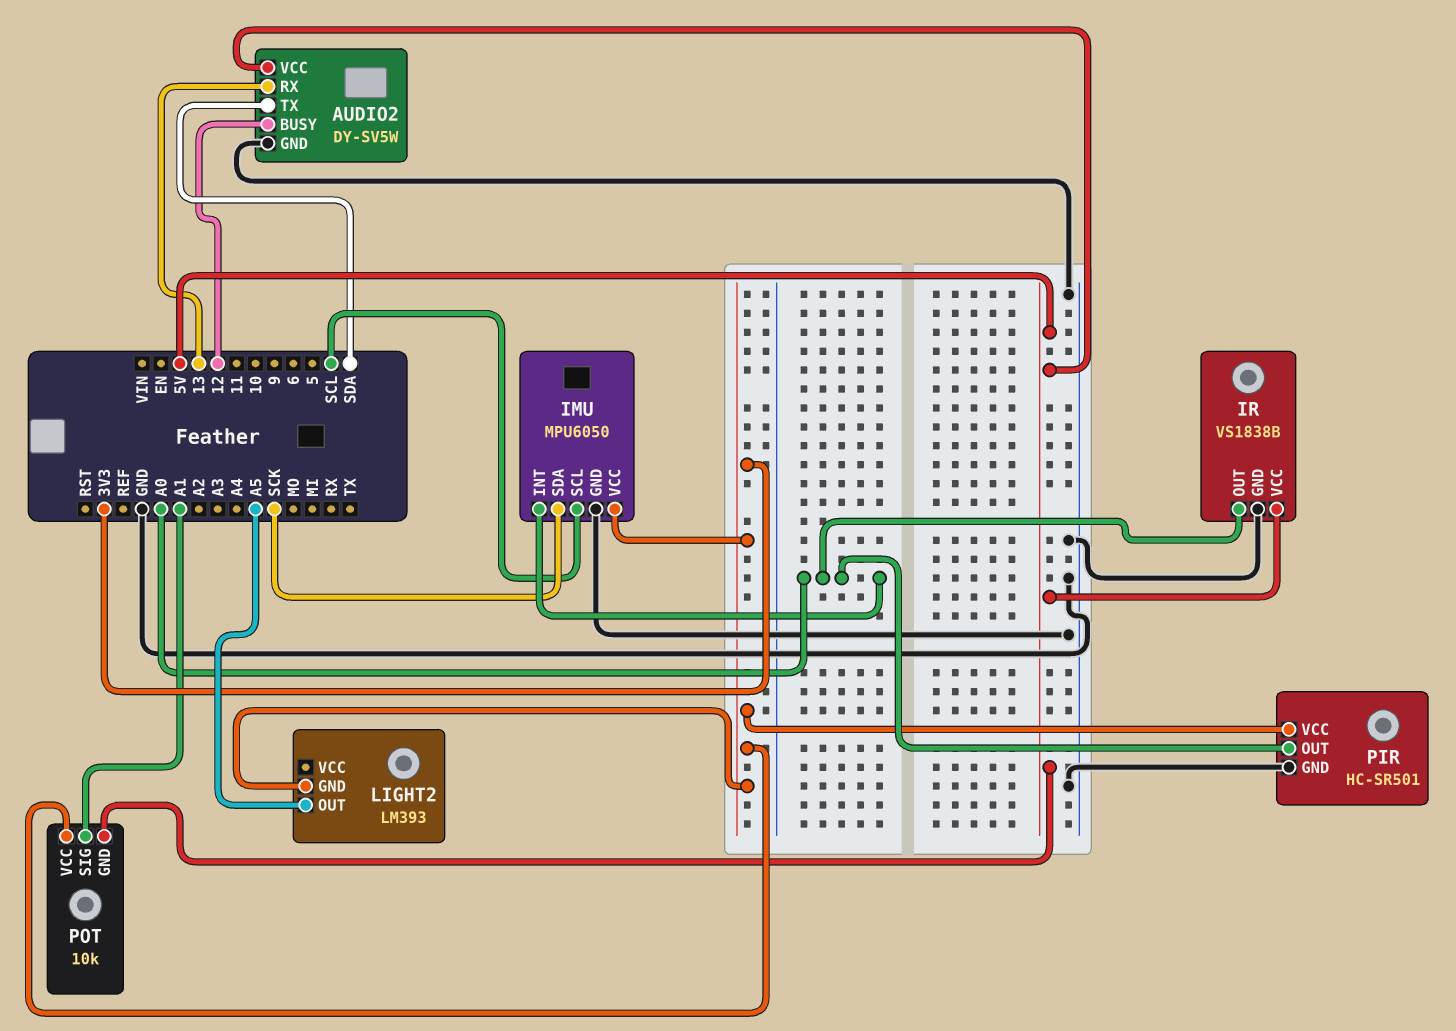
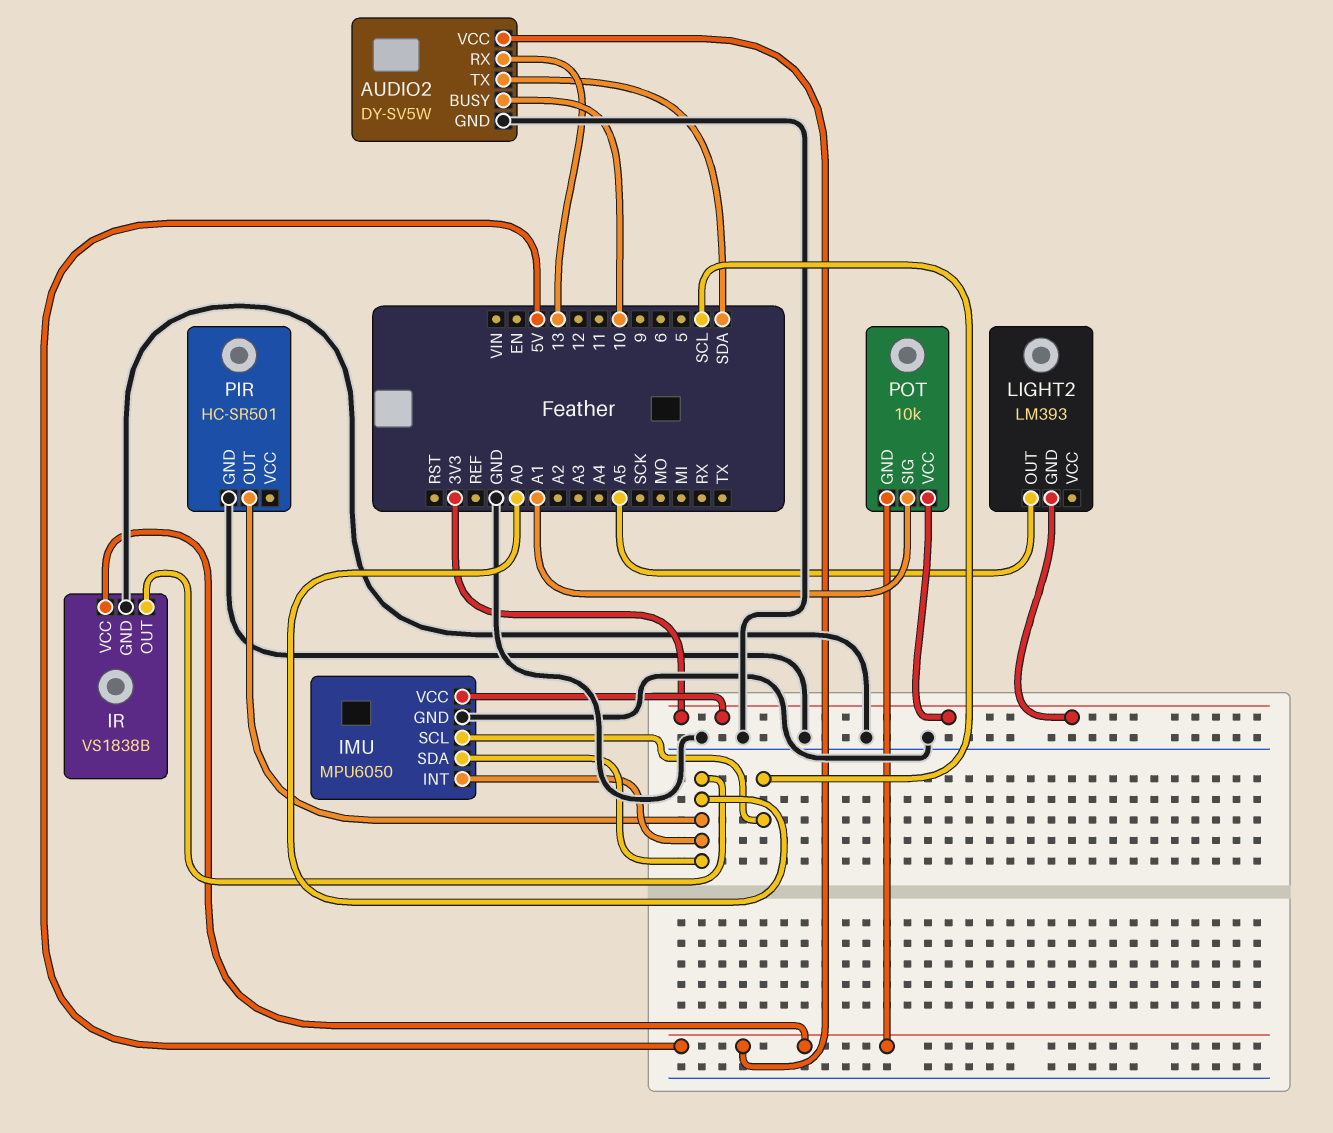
AUDIO2 pin BUSY: 12 -> 10
IMU pin SDA: SCK -> A0
PIR pin VCC: 3V3 -> none

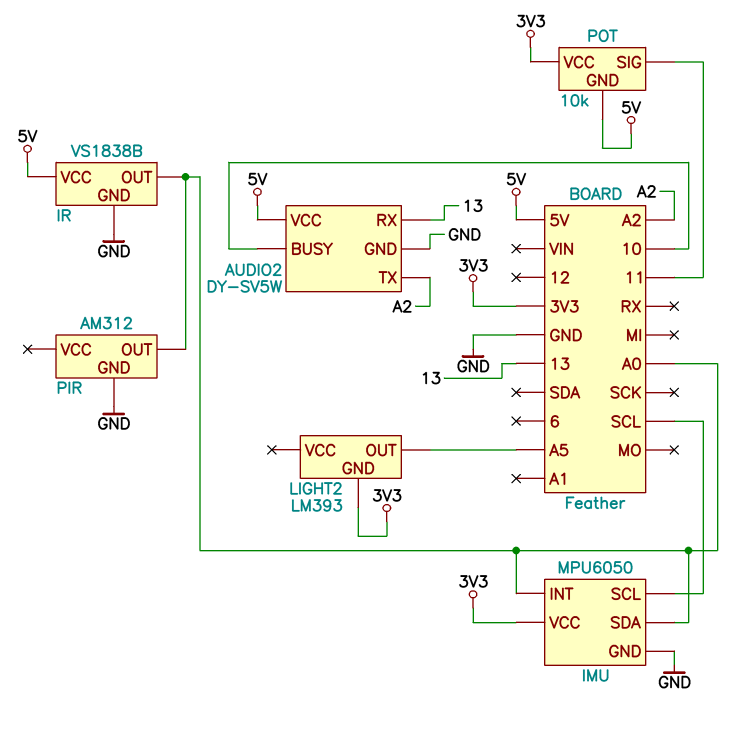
AUDIO2 pin TX: SDA -> A2
PIR: HC-SR501 -> AM312
POT pin SIG: A1 -> 11

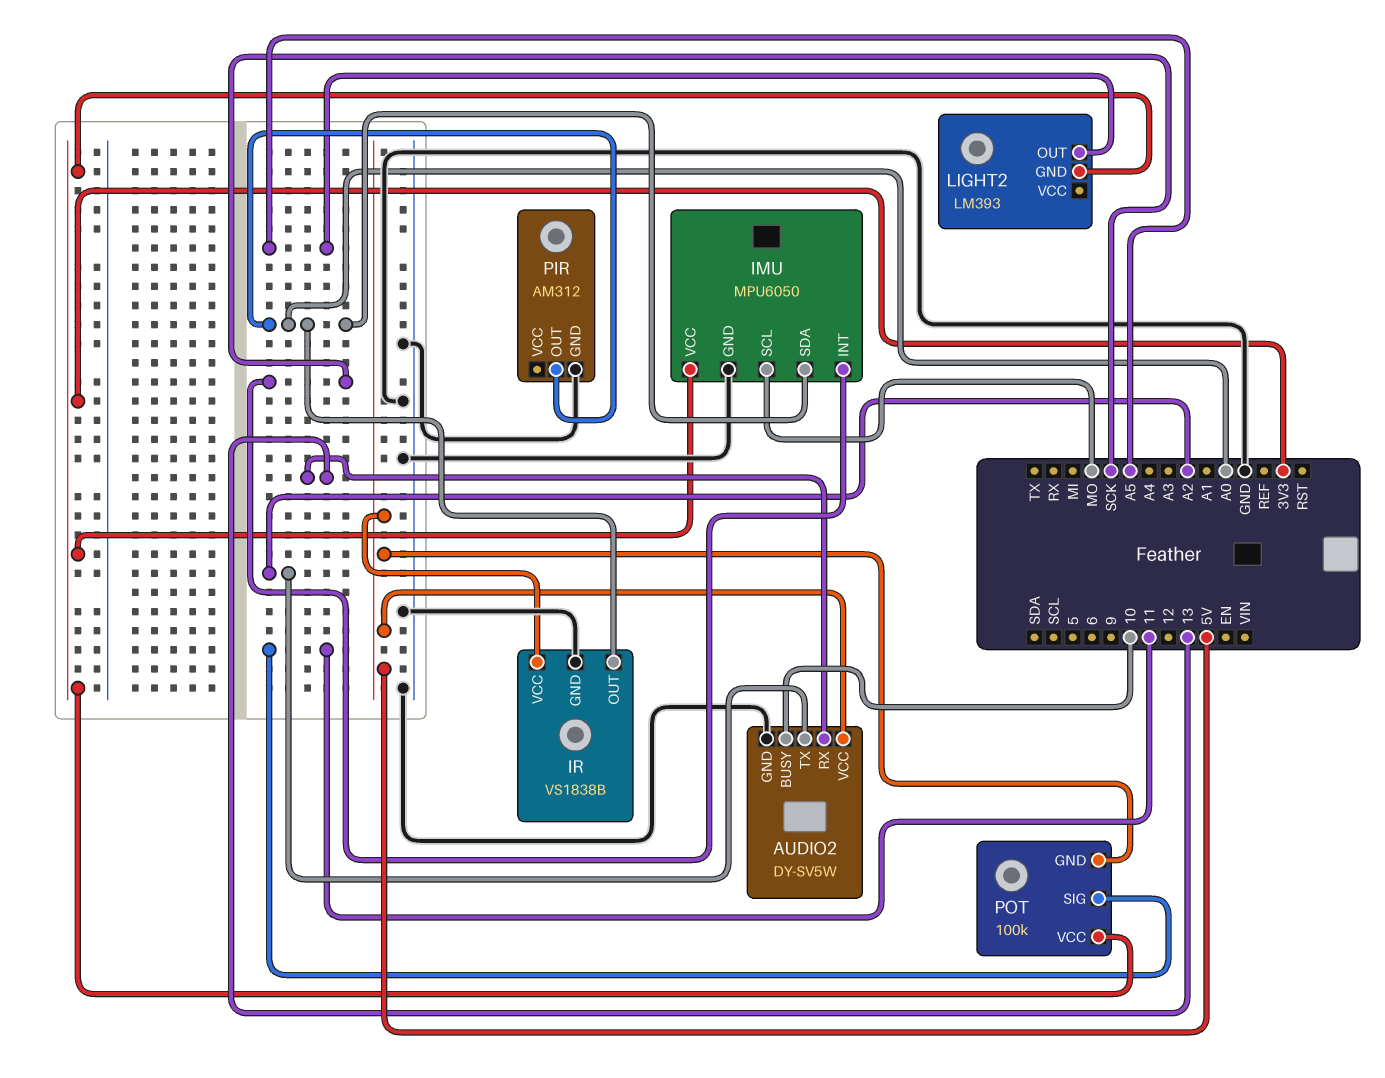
IMU pin INT: A0 -> SCK
IMU pin SCL: SCL -> MO
POT: 10k -> 100k

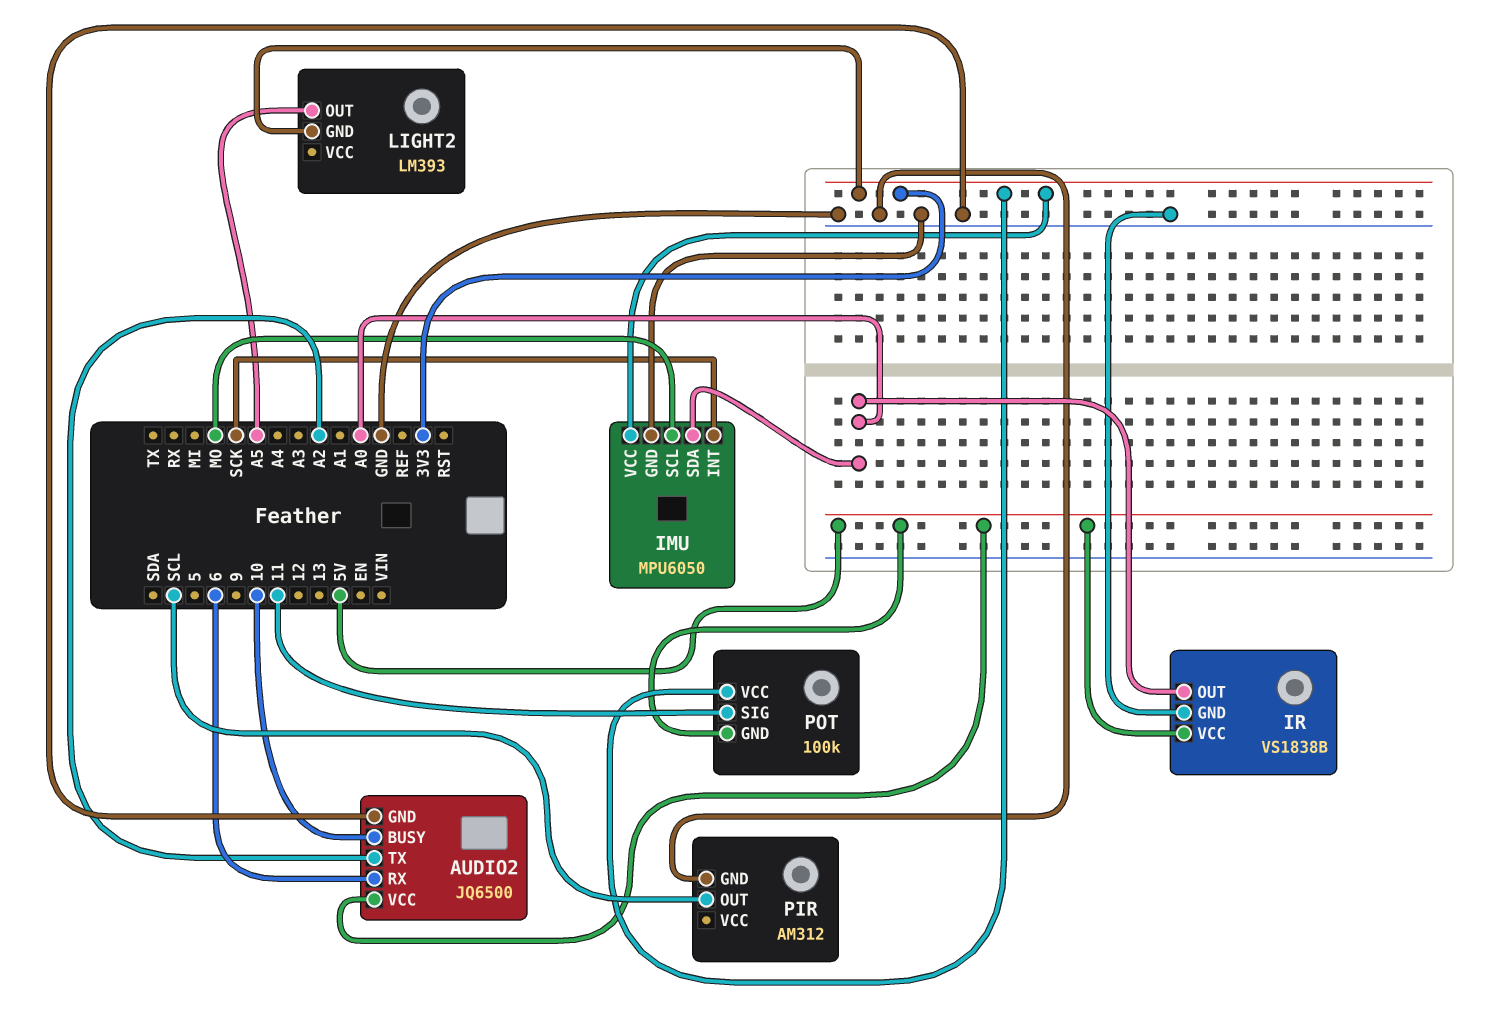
AUDIO2: DY-SV5W -> JQ6500
AUDIO2 pin RX: 13 -> 6
PIR pin OUT: A0 -> SCL

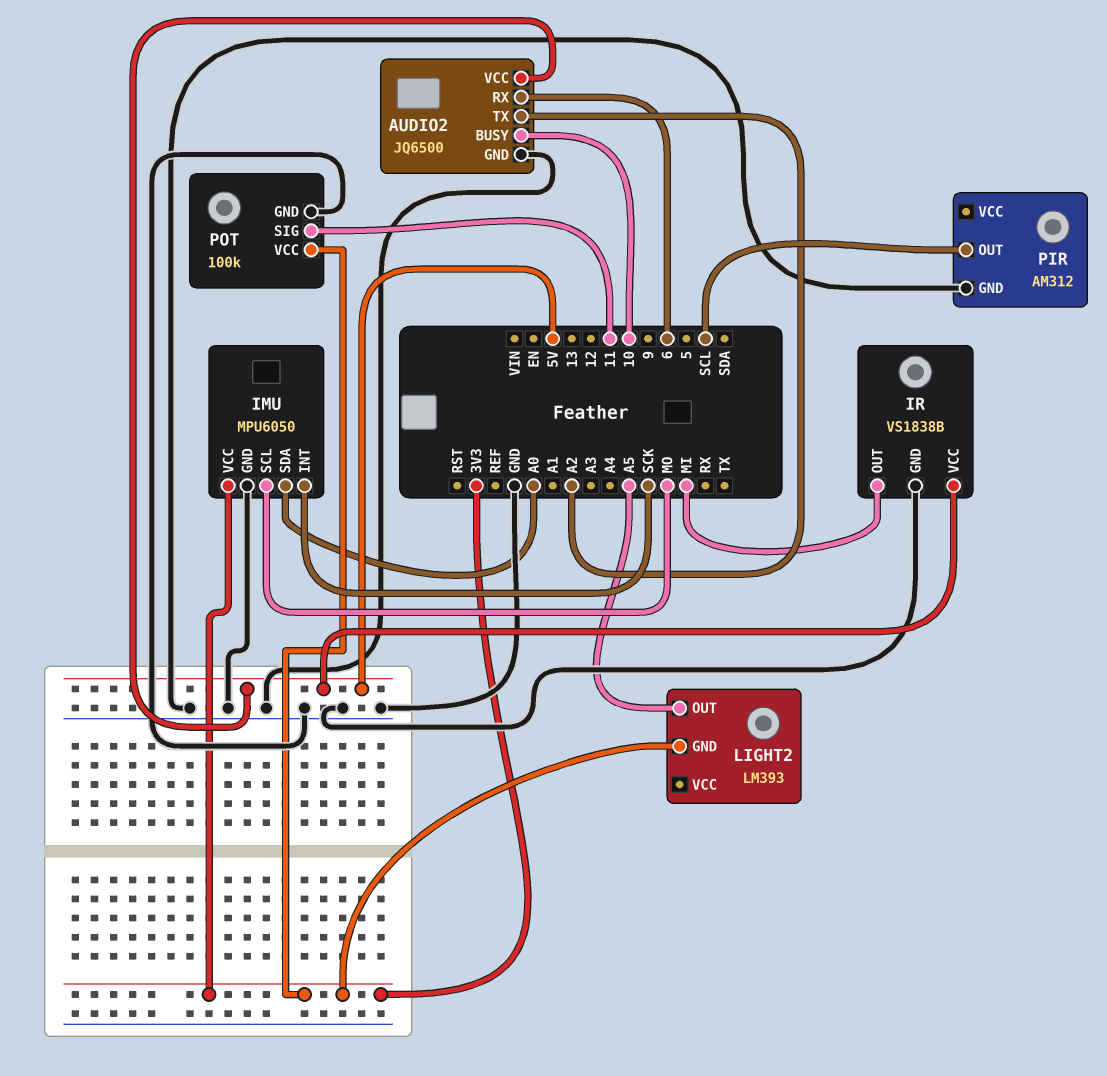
IR pin OUT: A0 -> MI
POT pin GND: 5V -> GND

